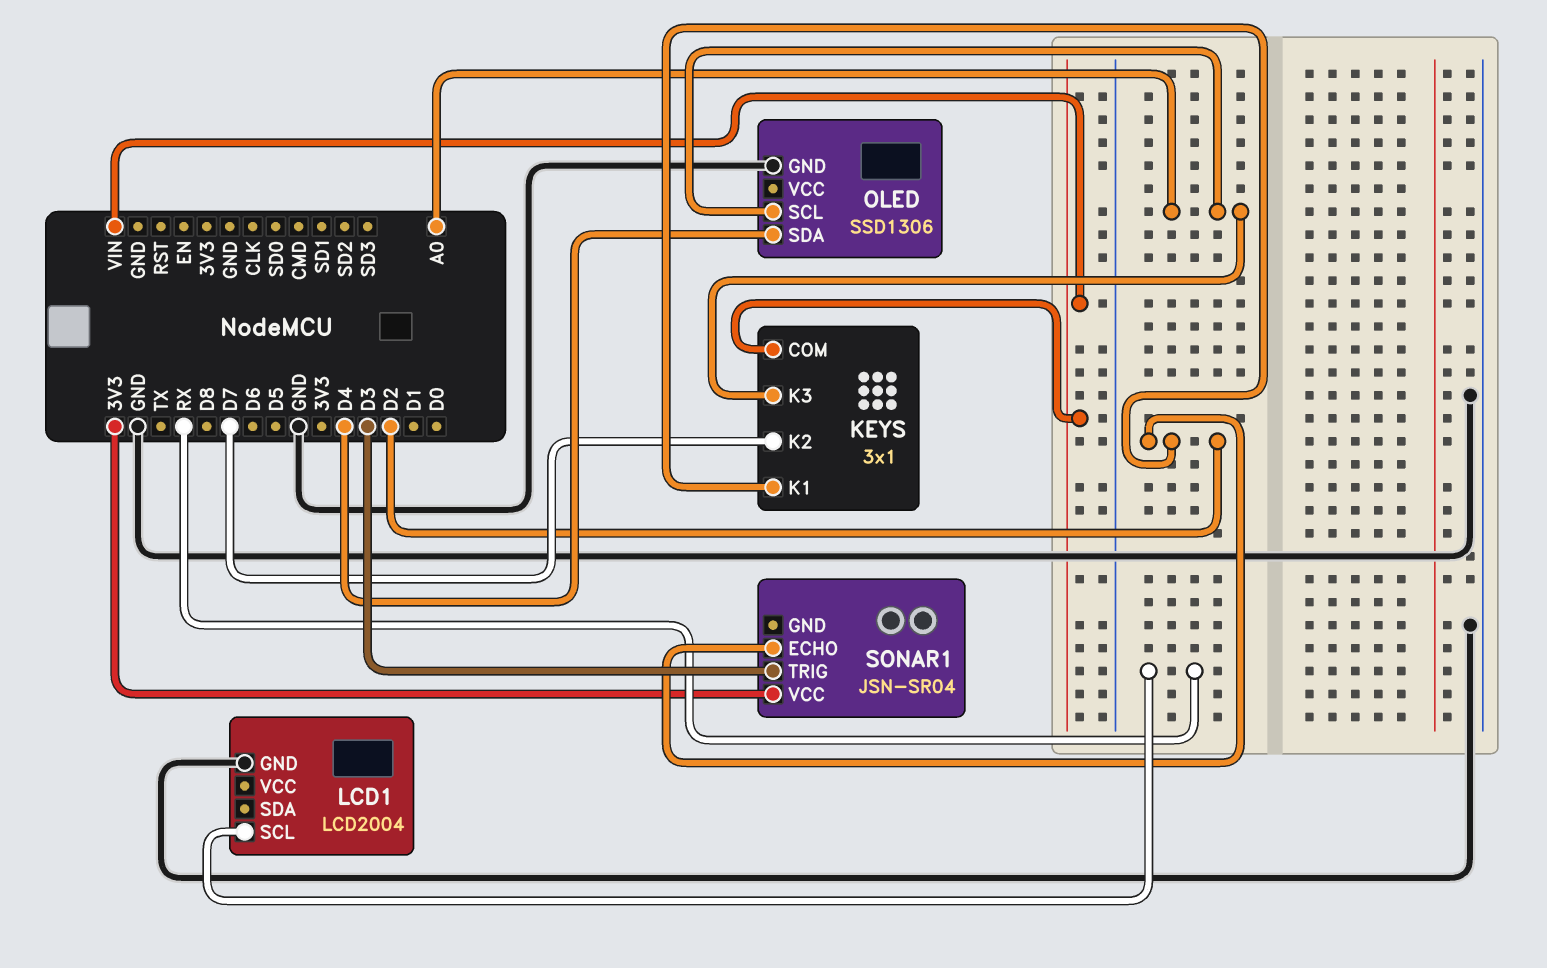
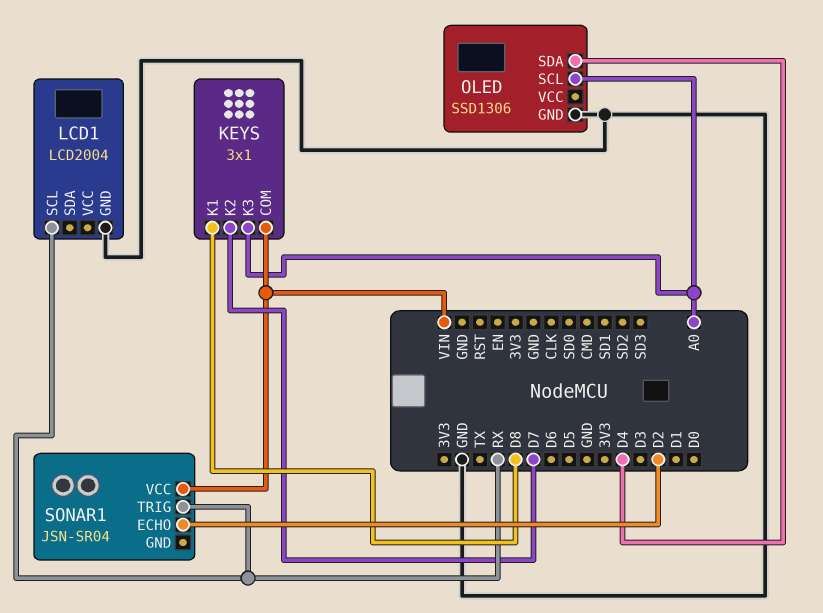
KEYS pin K1: D2 -> D8
SONAR1 pin TRIG: D3 -> RX
SONAR1 pin VCC: 3V3 -> VIN

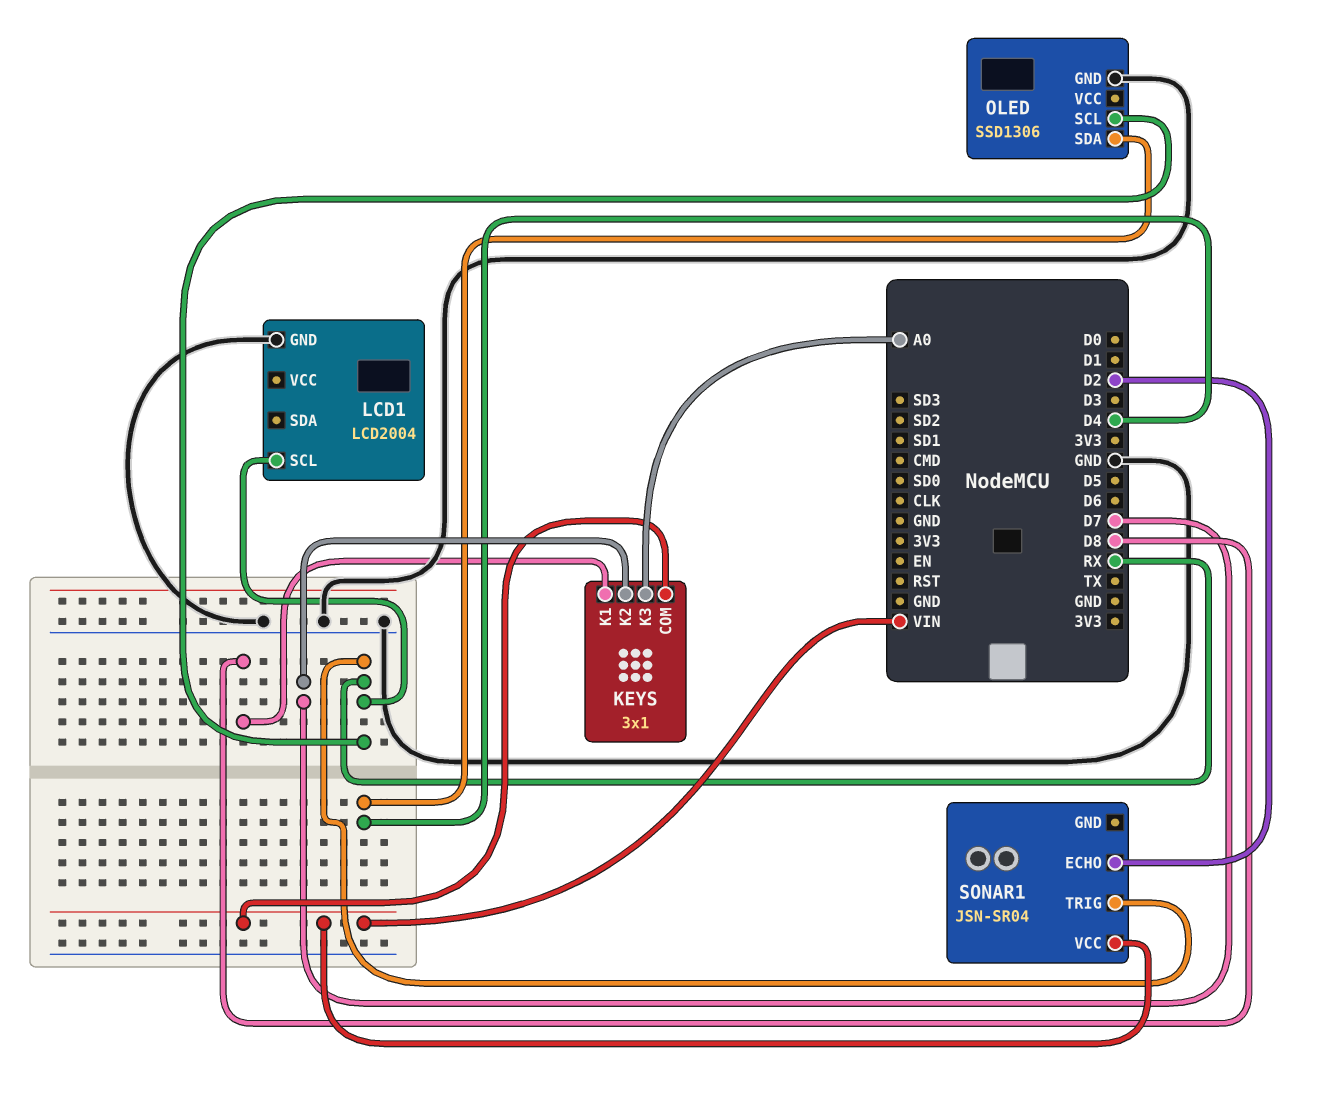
OLED pin SCL: A0 -> RX

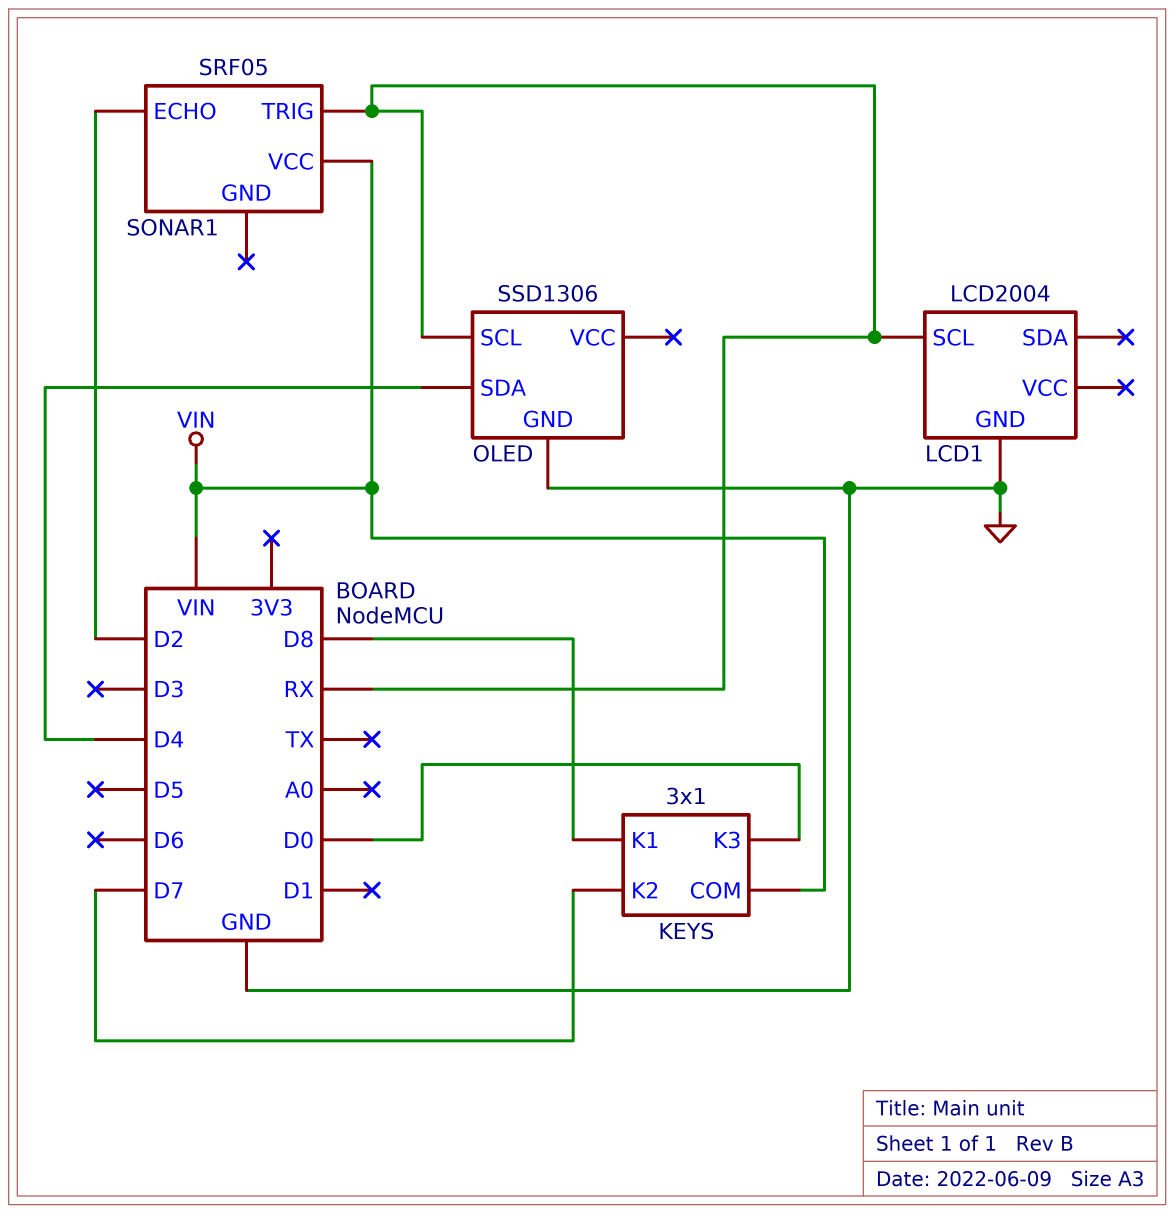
KEYS pin K3: A0 -> D0
SONAR1: JSN-SR04 -> SRF05

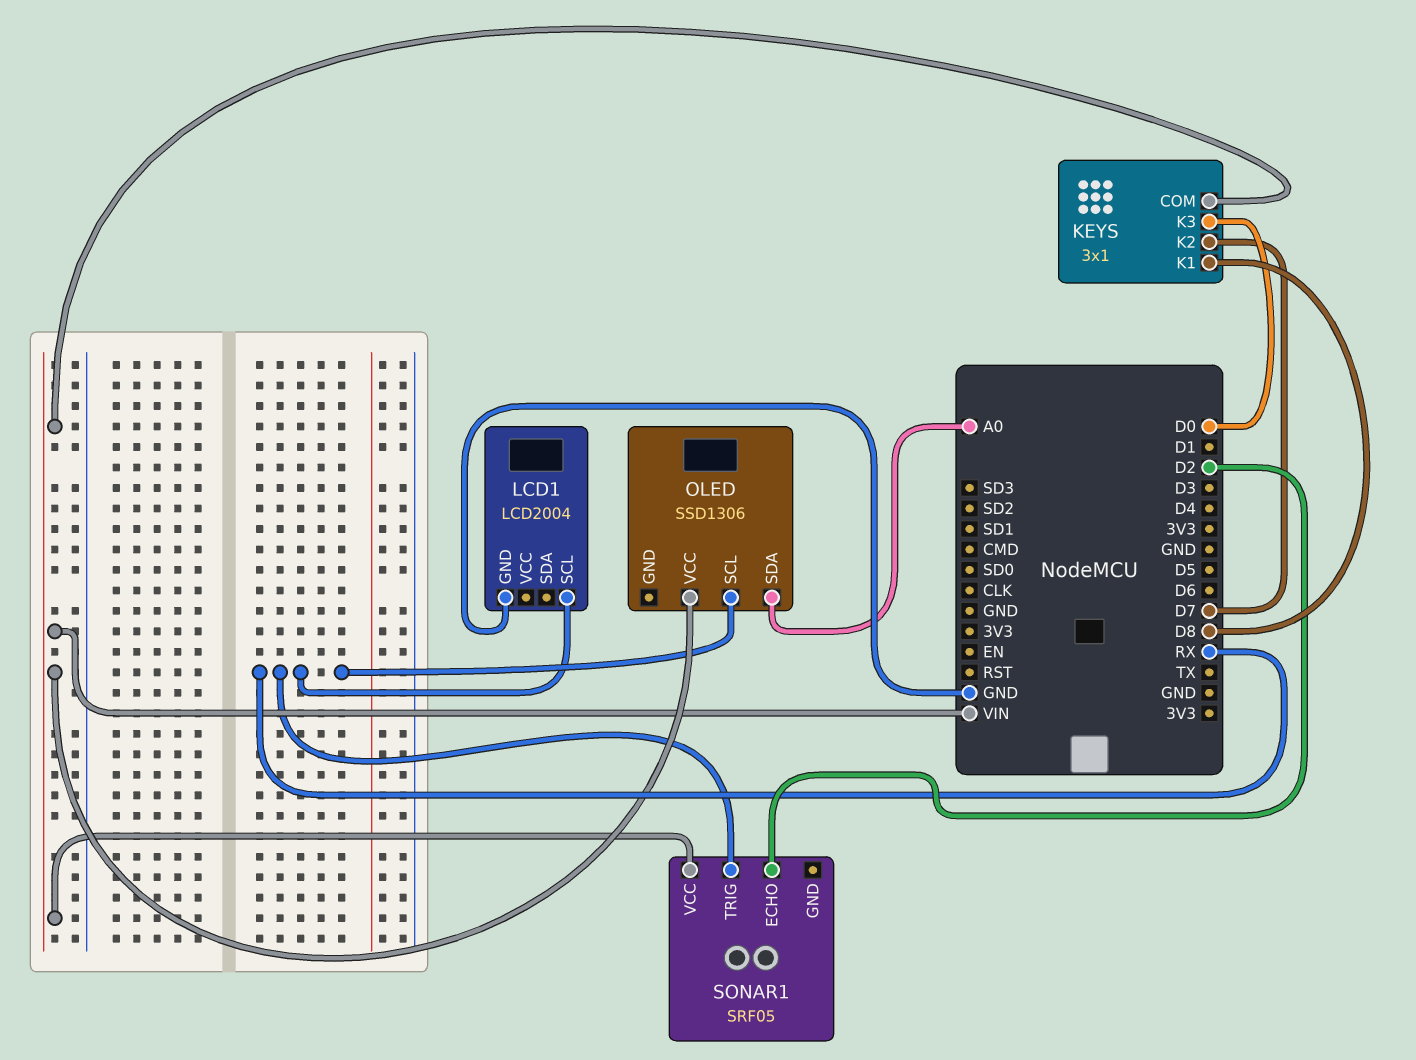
OLED pin GND: GND -> none
OLED pin SDA: D4 -> A0
OLED pin VCC: none -> VIN

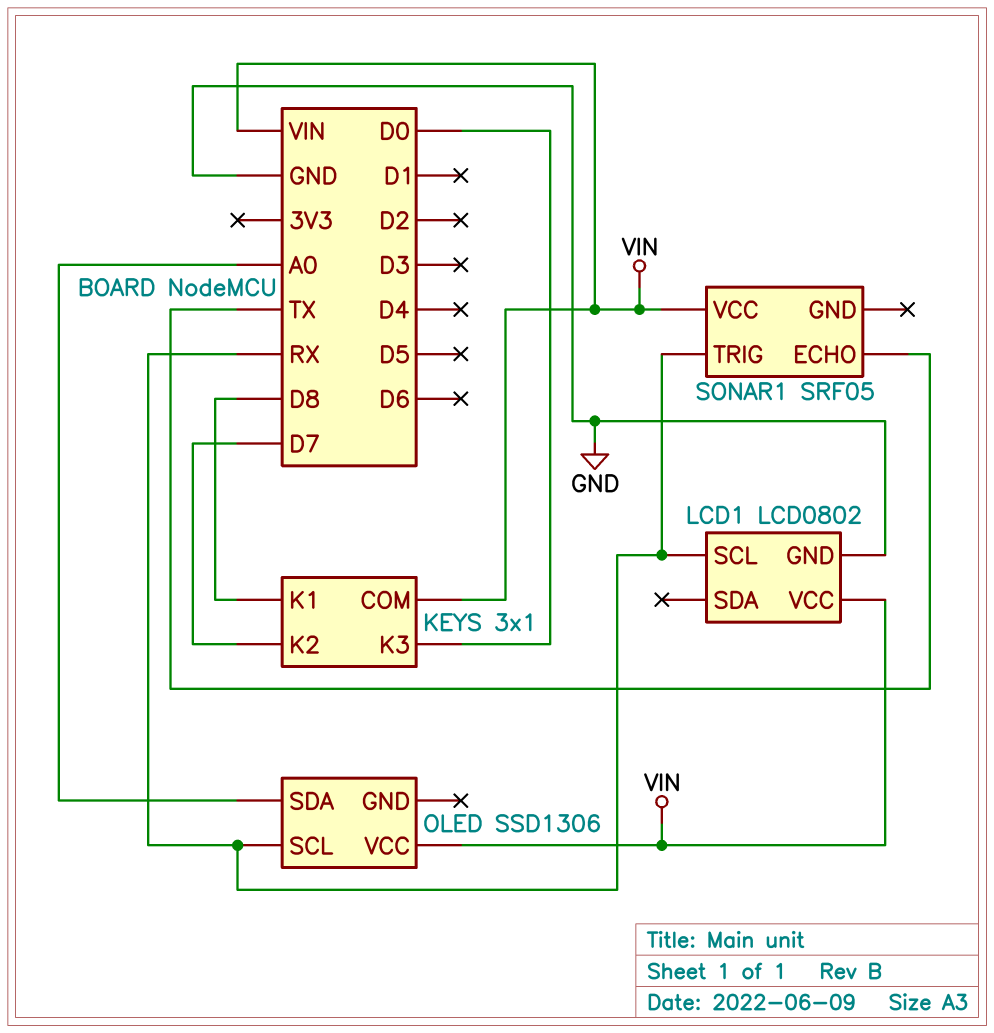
LCD1: LCD2004 -> LCD0802
LCD1 pin VCC: none -> VIN
SONAR1 pin ECHO: D2 -> TX

